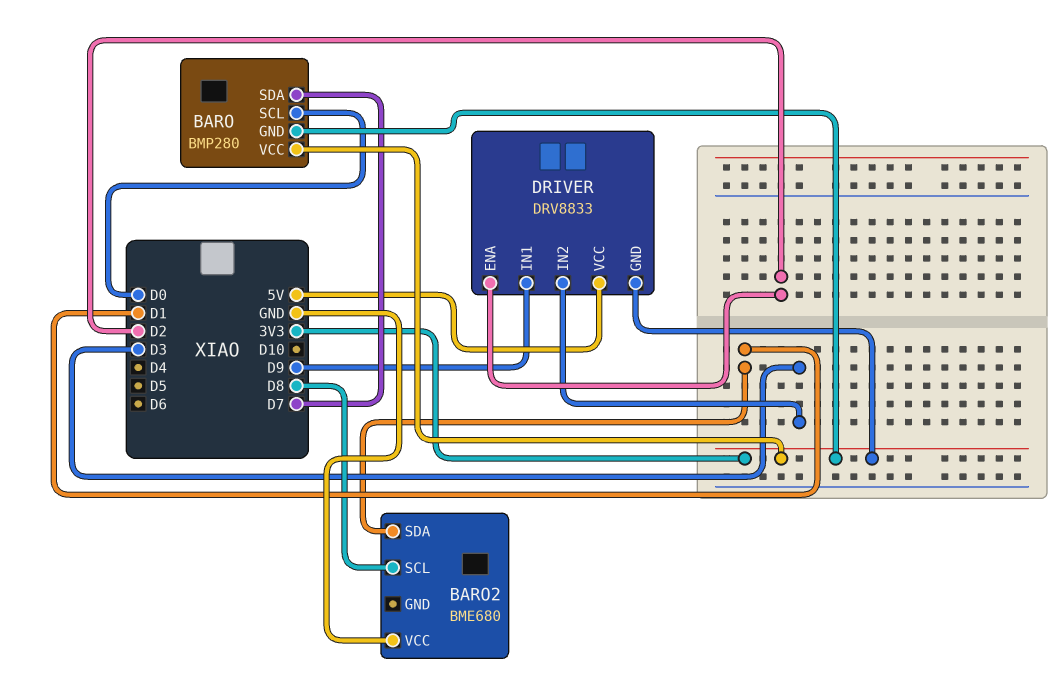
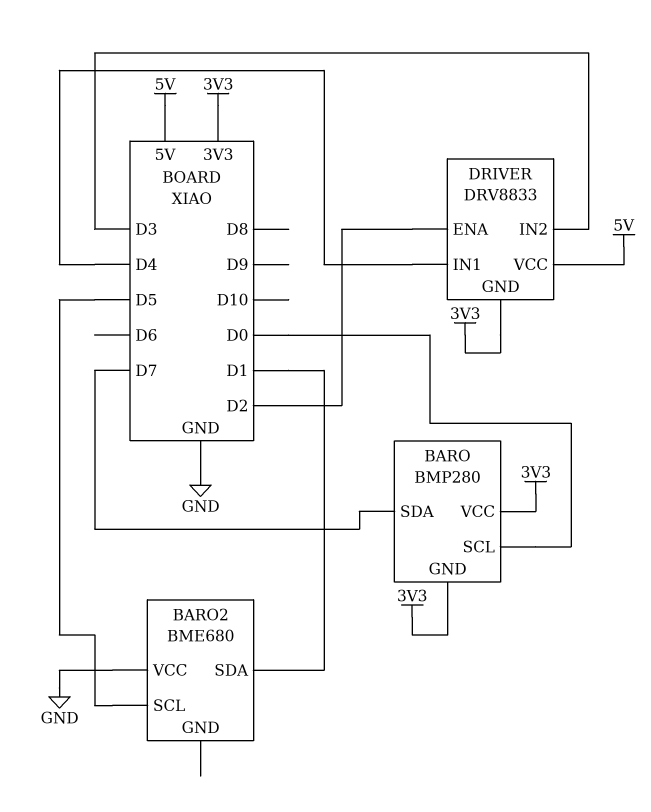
BARO2 pin SCL: D8 -> D5
DRIVER pin IN1: D9 -> D4

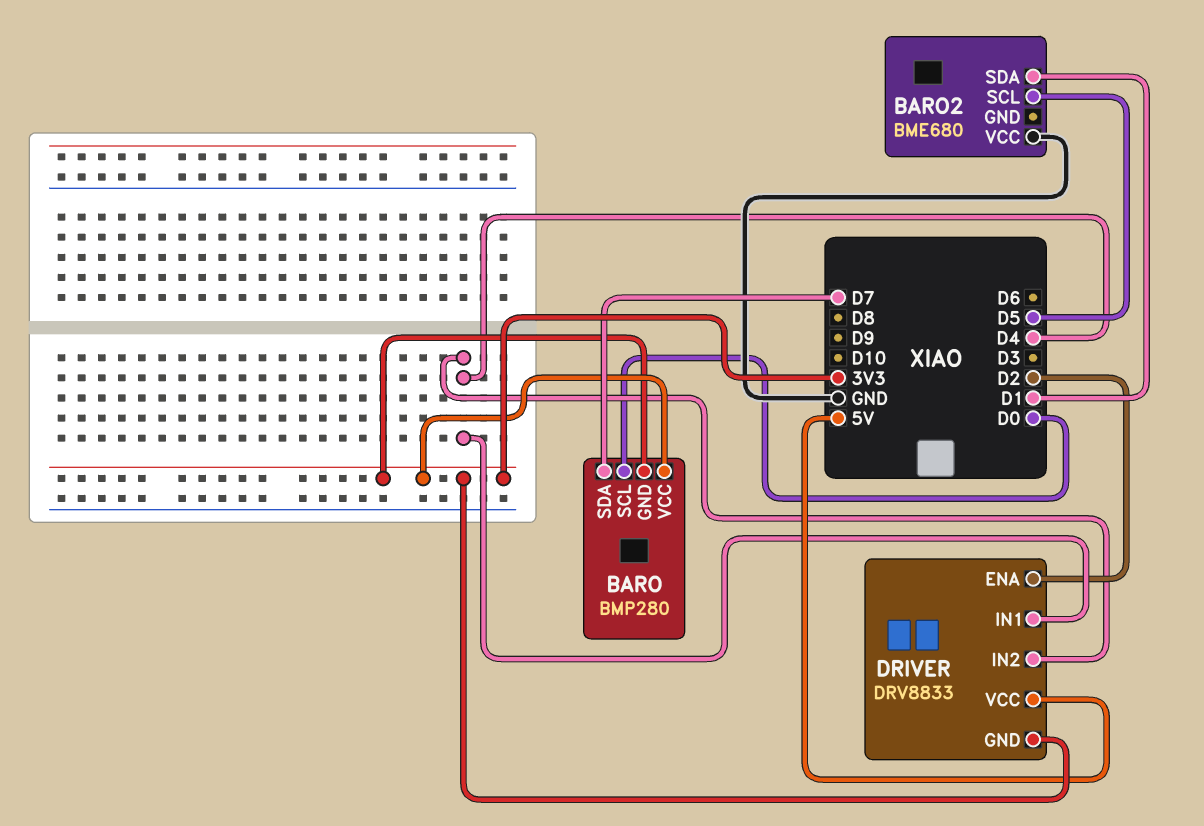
DRIVER pin IN2: D3 -> D4

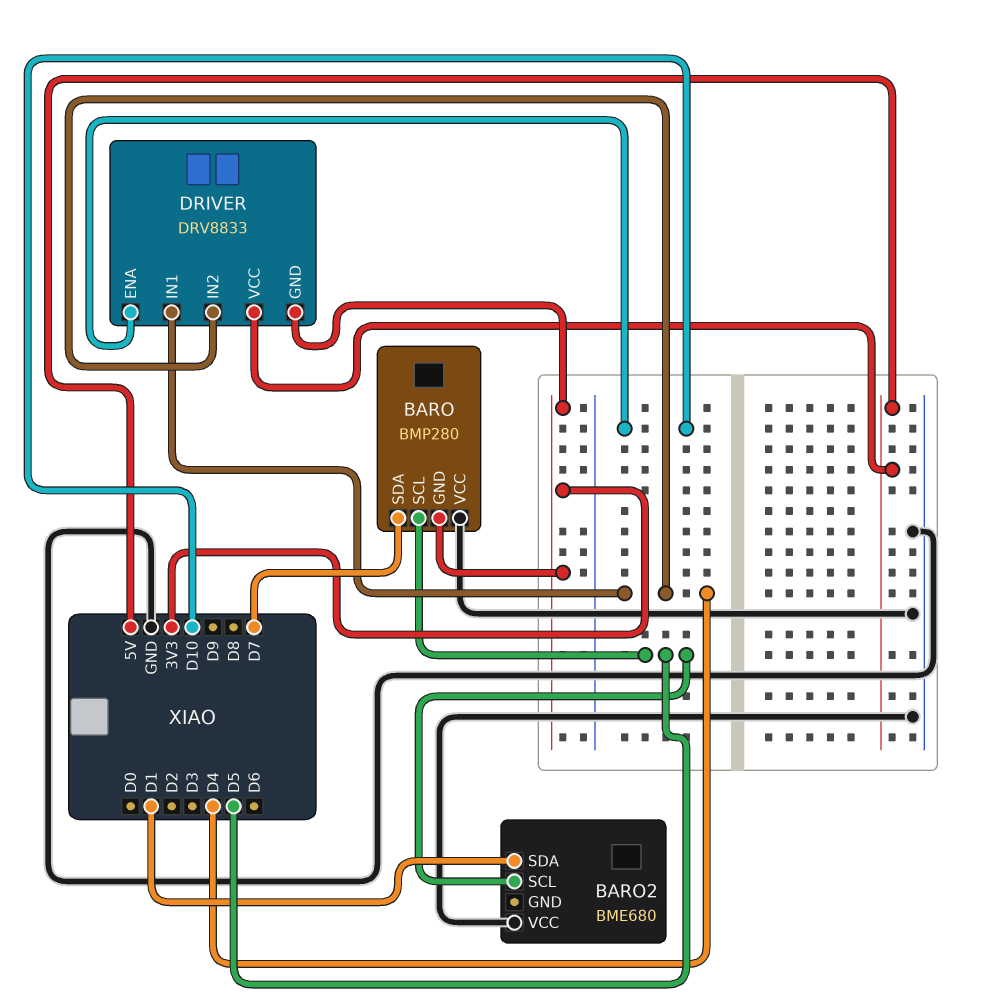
BARO pin SCL: D0 -> D5
BARO pin VCC: 3V3 -> GND
DRIVER pin ENA: D2 -> D10

